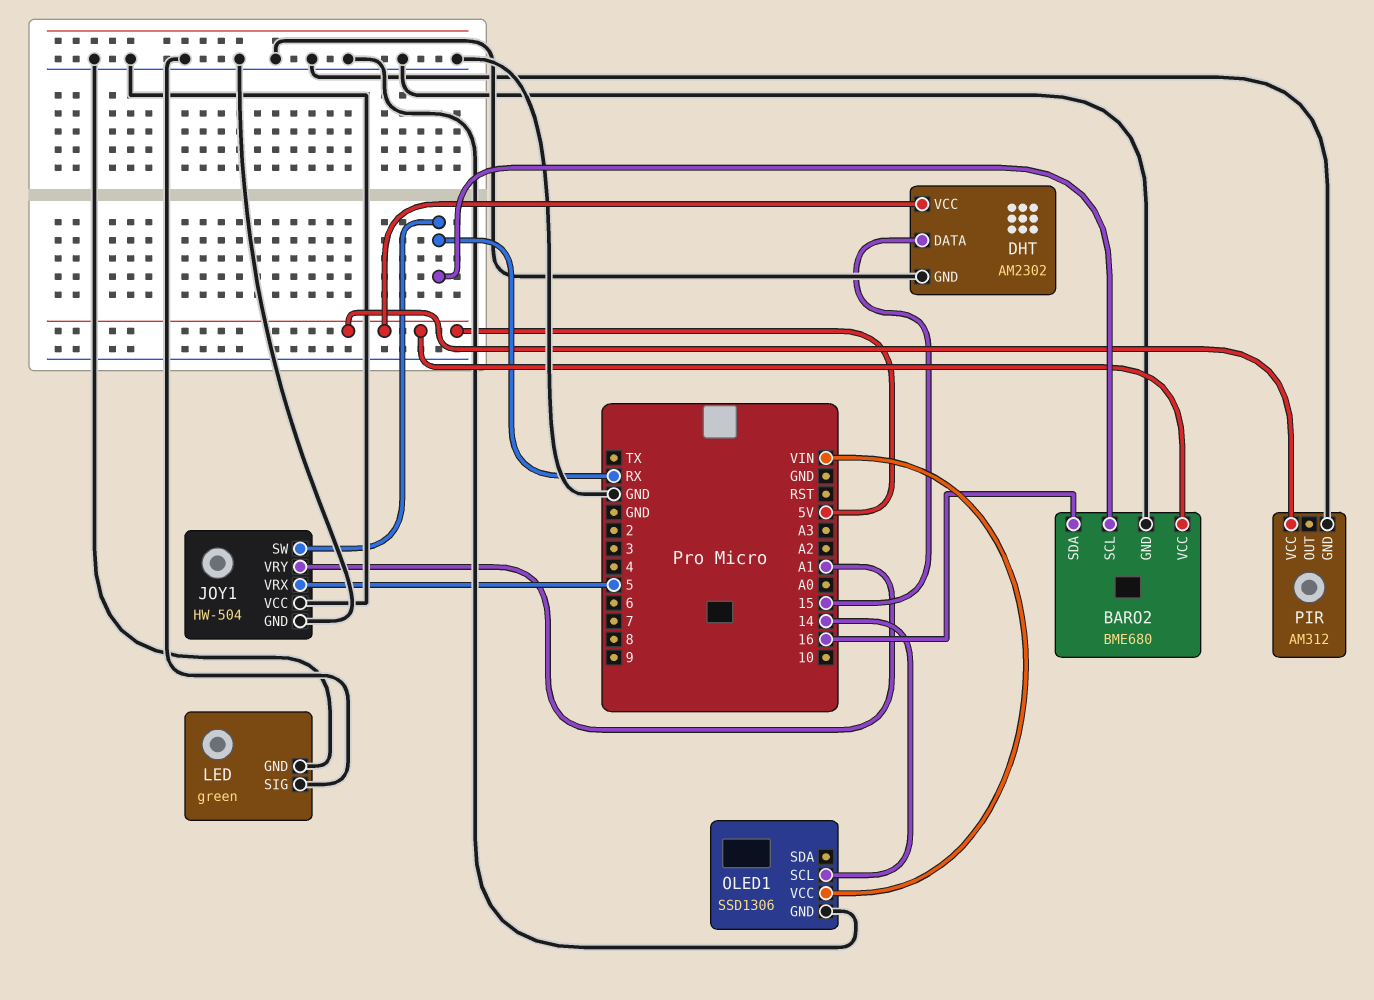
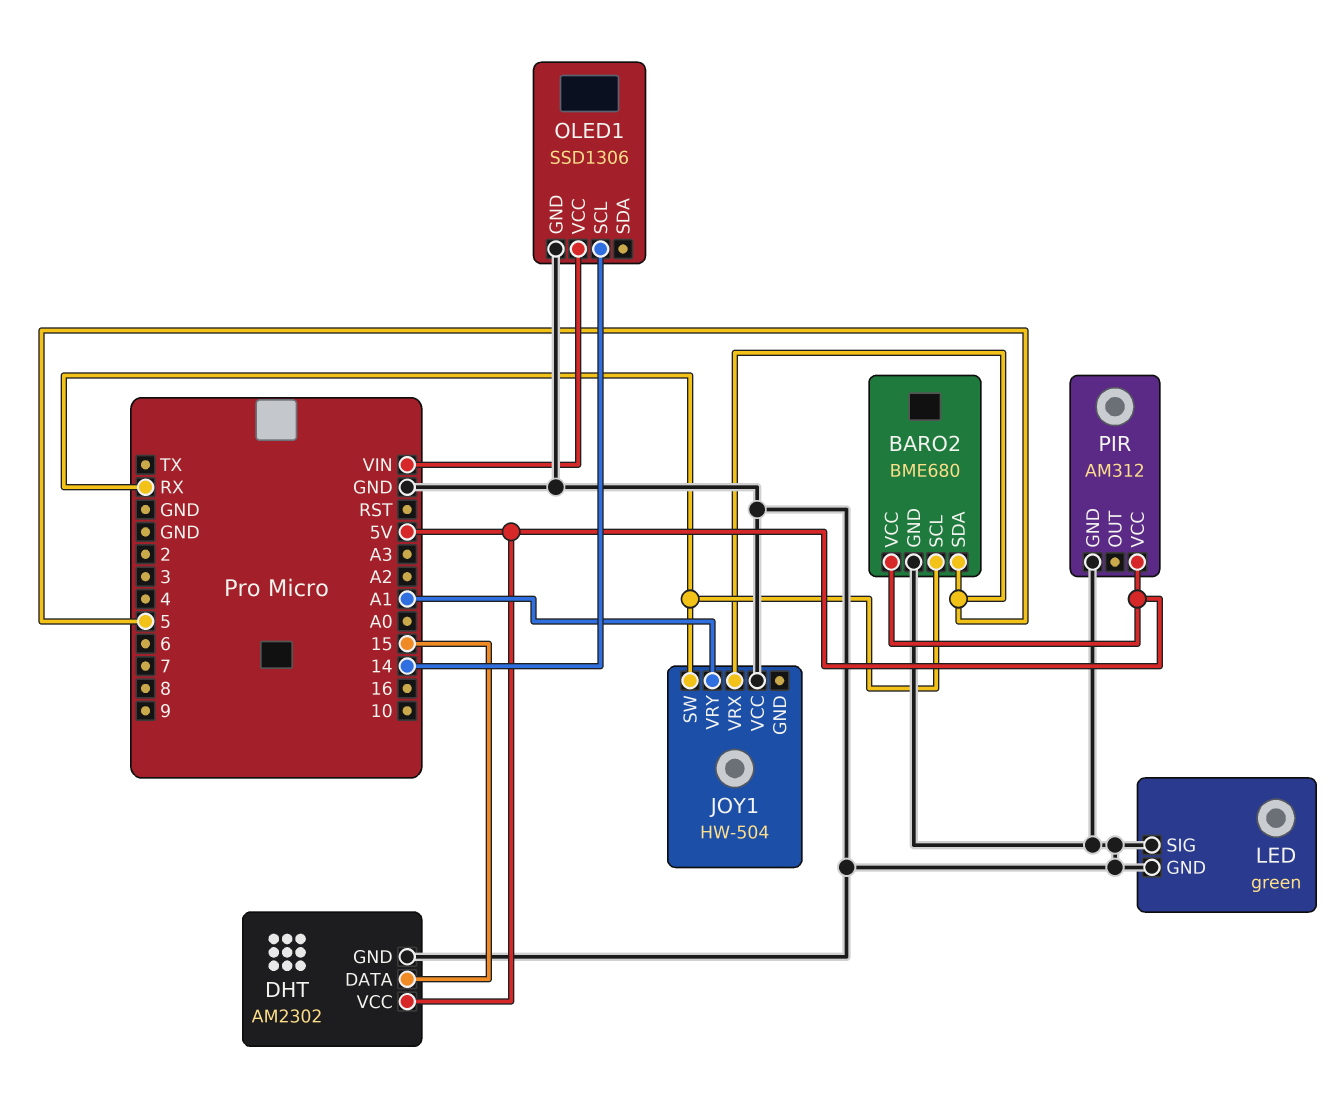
BARO2 pin SDA: 16 -> 5
JOY1 pin GND: GND -> none

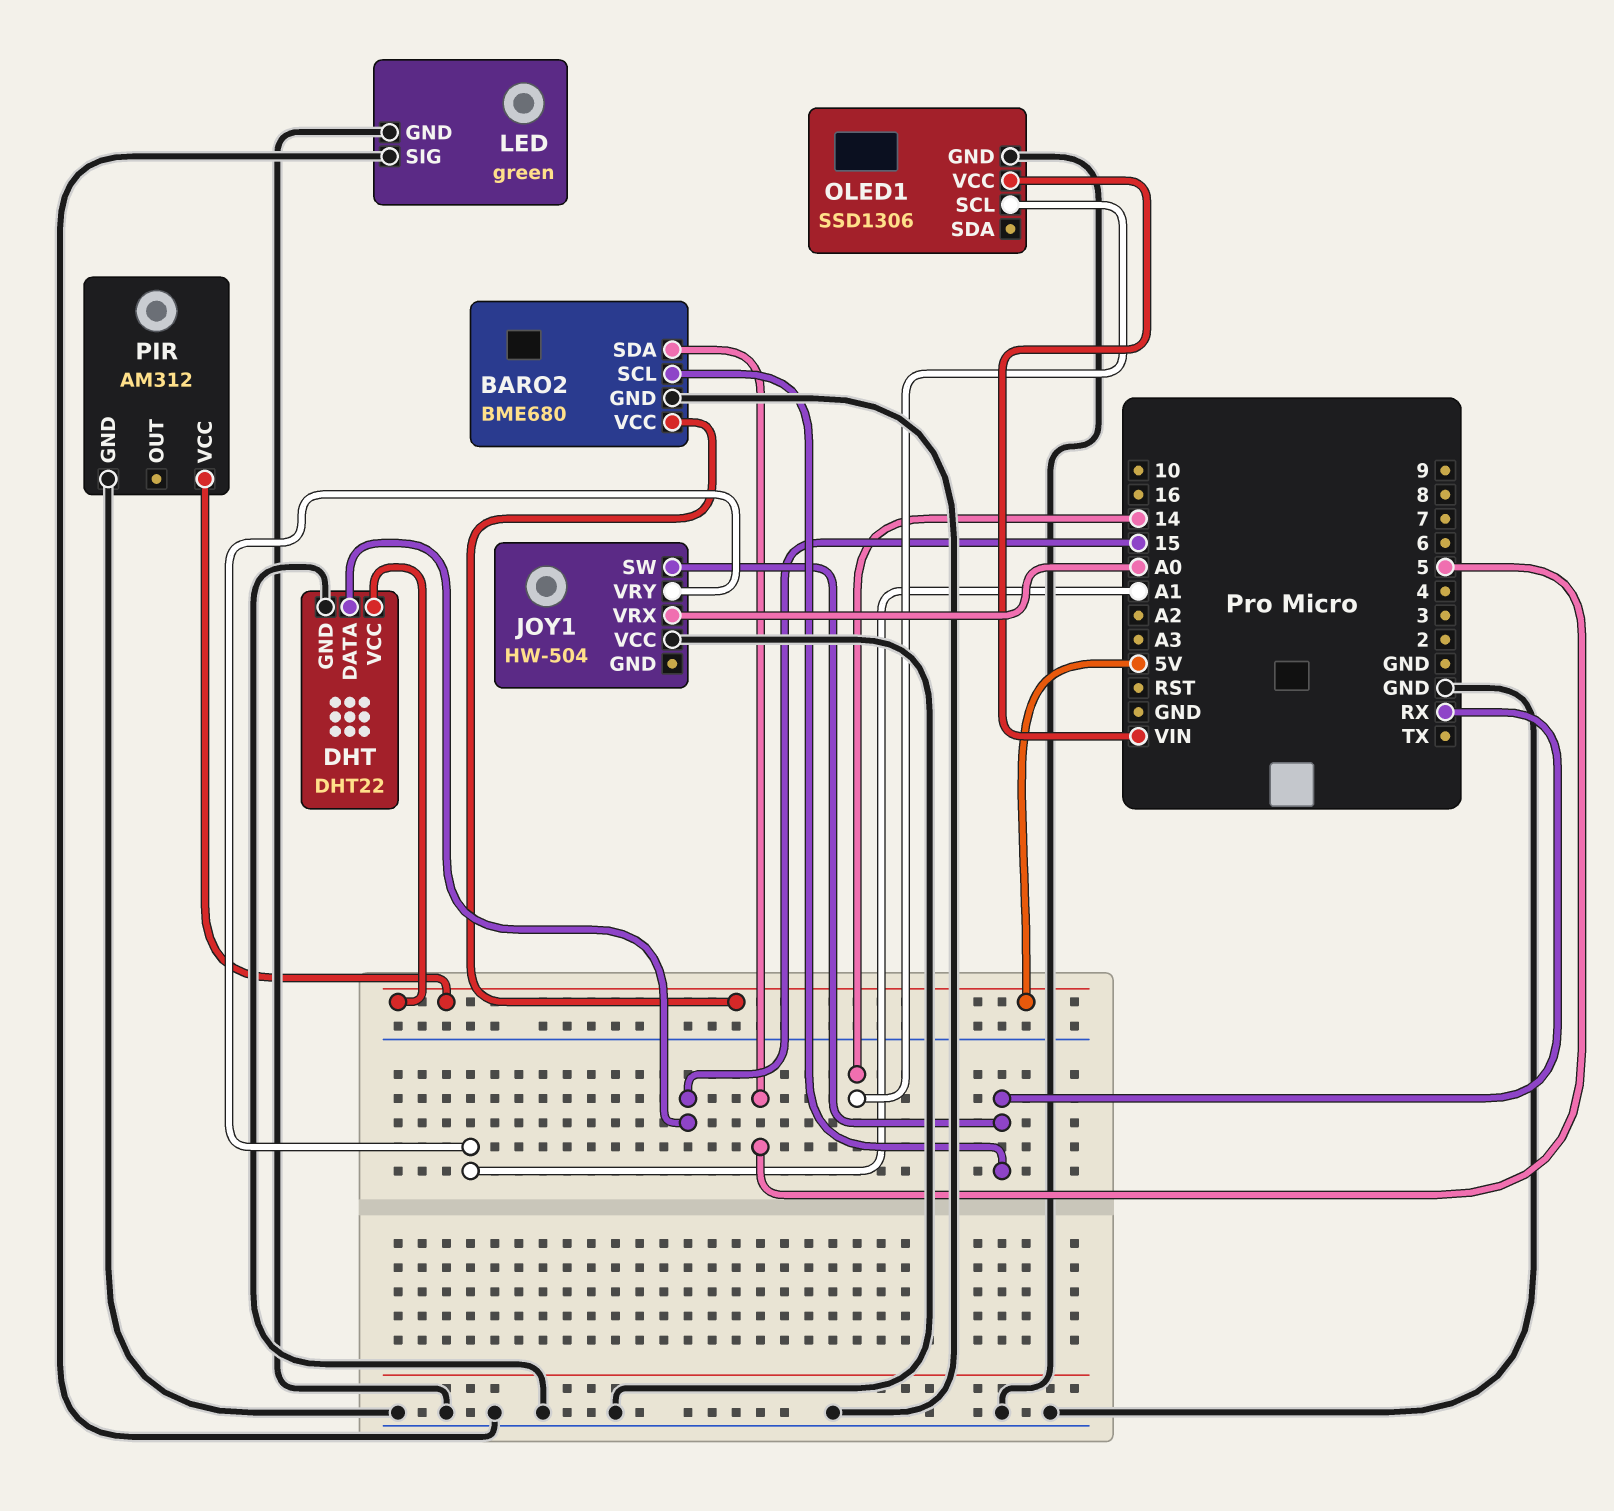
DHT: AM2302 -> DHT22
JOY1 pin VRX: 5 -> A0

